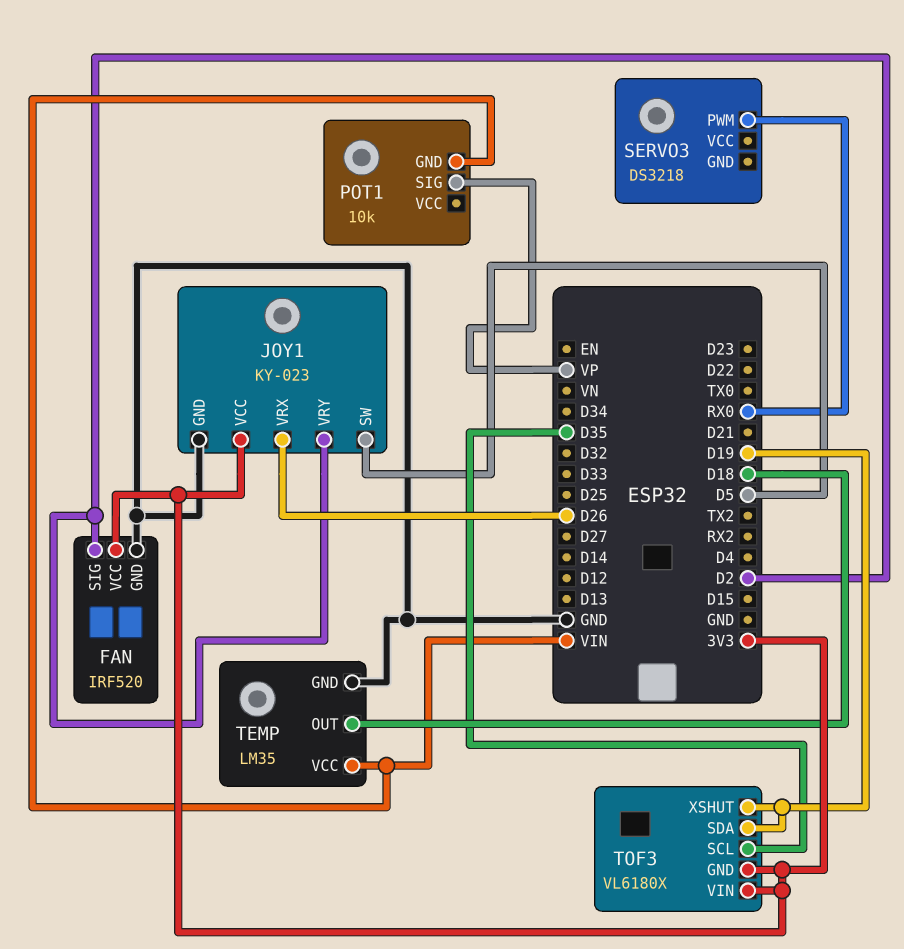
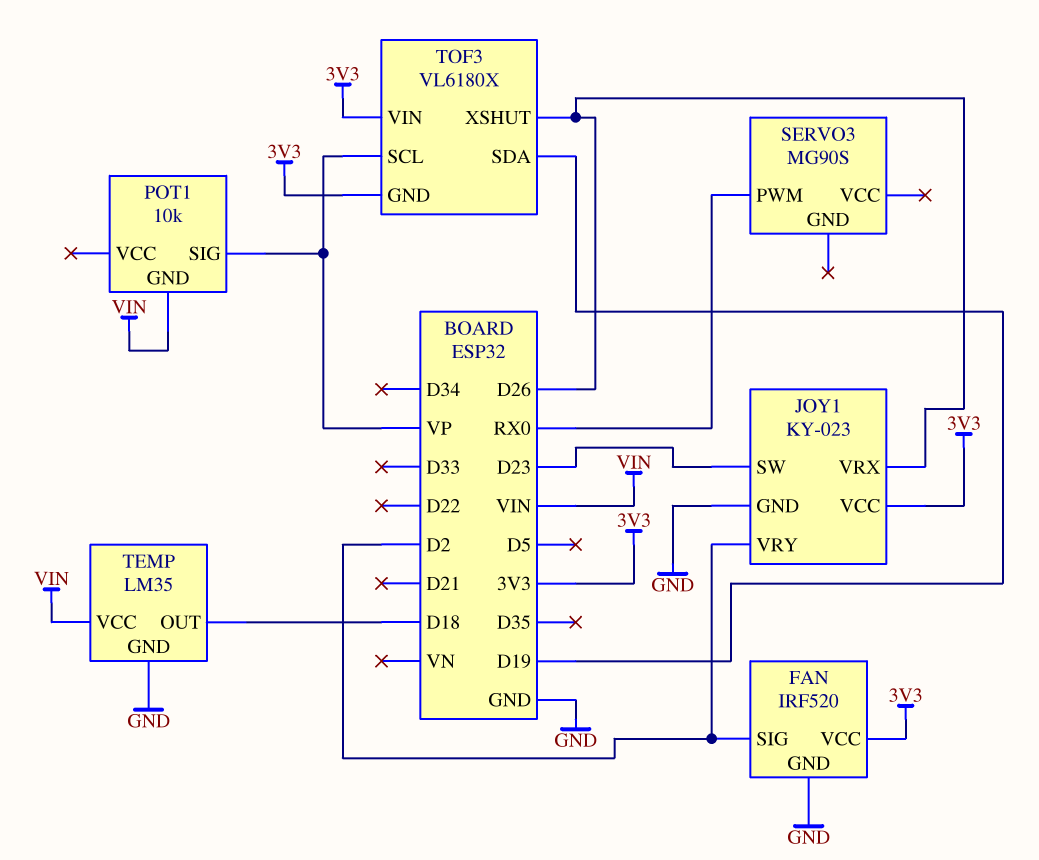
JOY1 pin SW: D5 -> D23
SERVO3: DS3218 -> MG90S
TOF3 pin SCL: D35 -> VP
TOF3 pin XSHUT: D19 -> D26

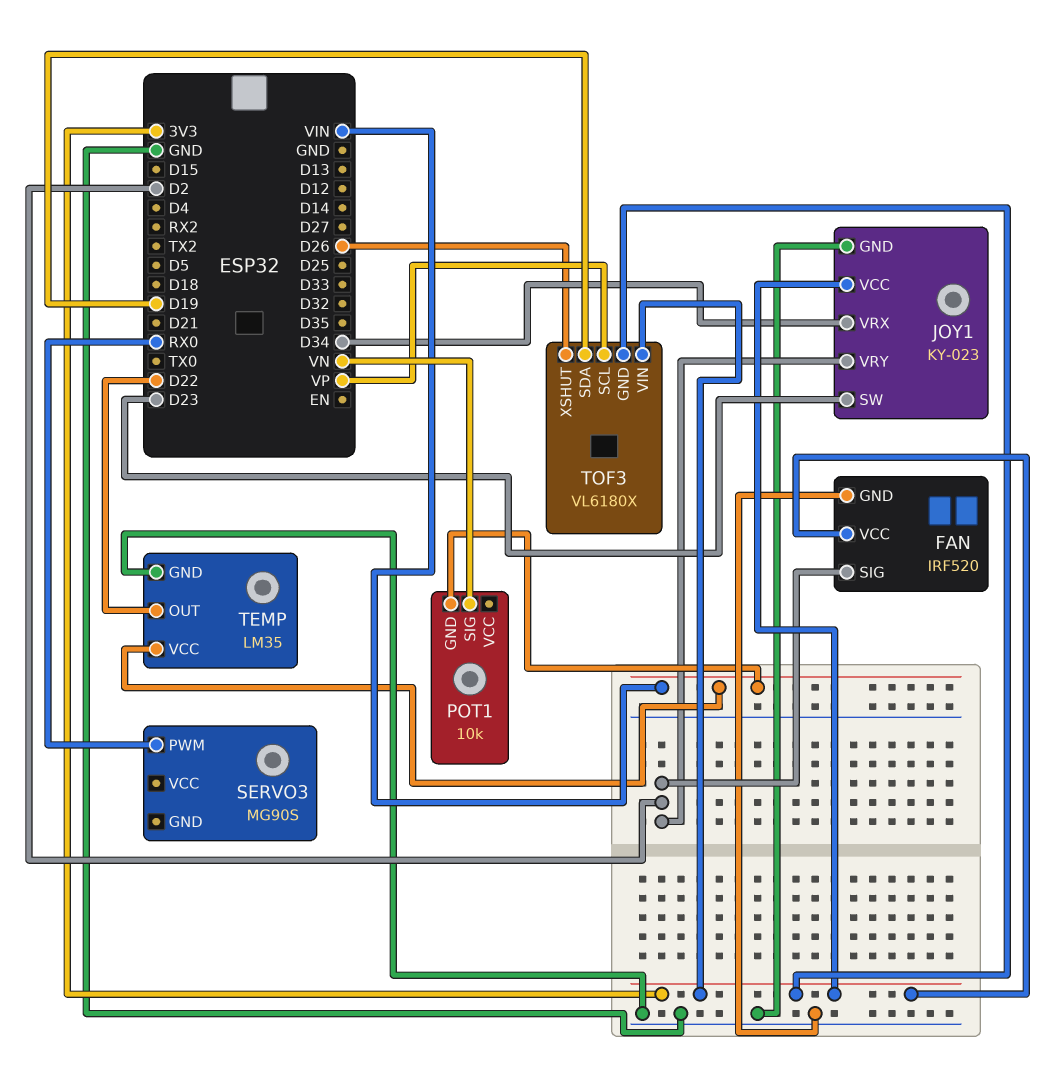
JOY1 pin VRX: D26 -> D34
POT1 pin SIG: VP -> VN
TEMP pin OUT: D18 -> D22

